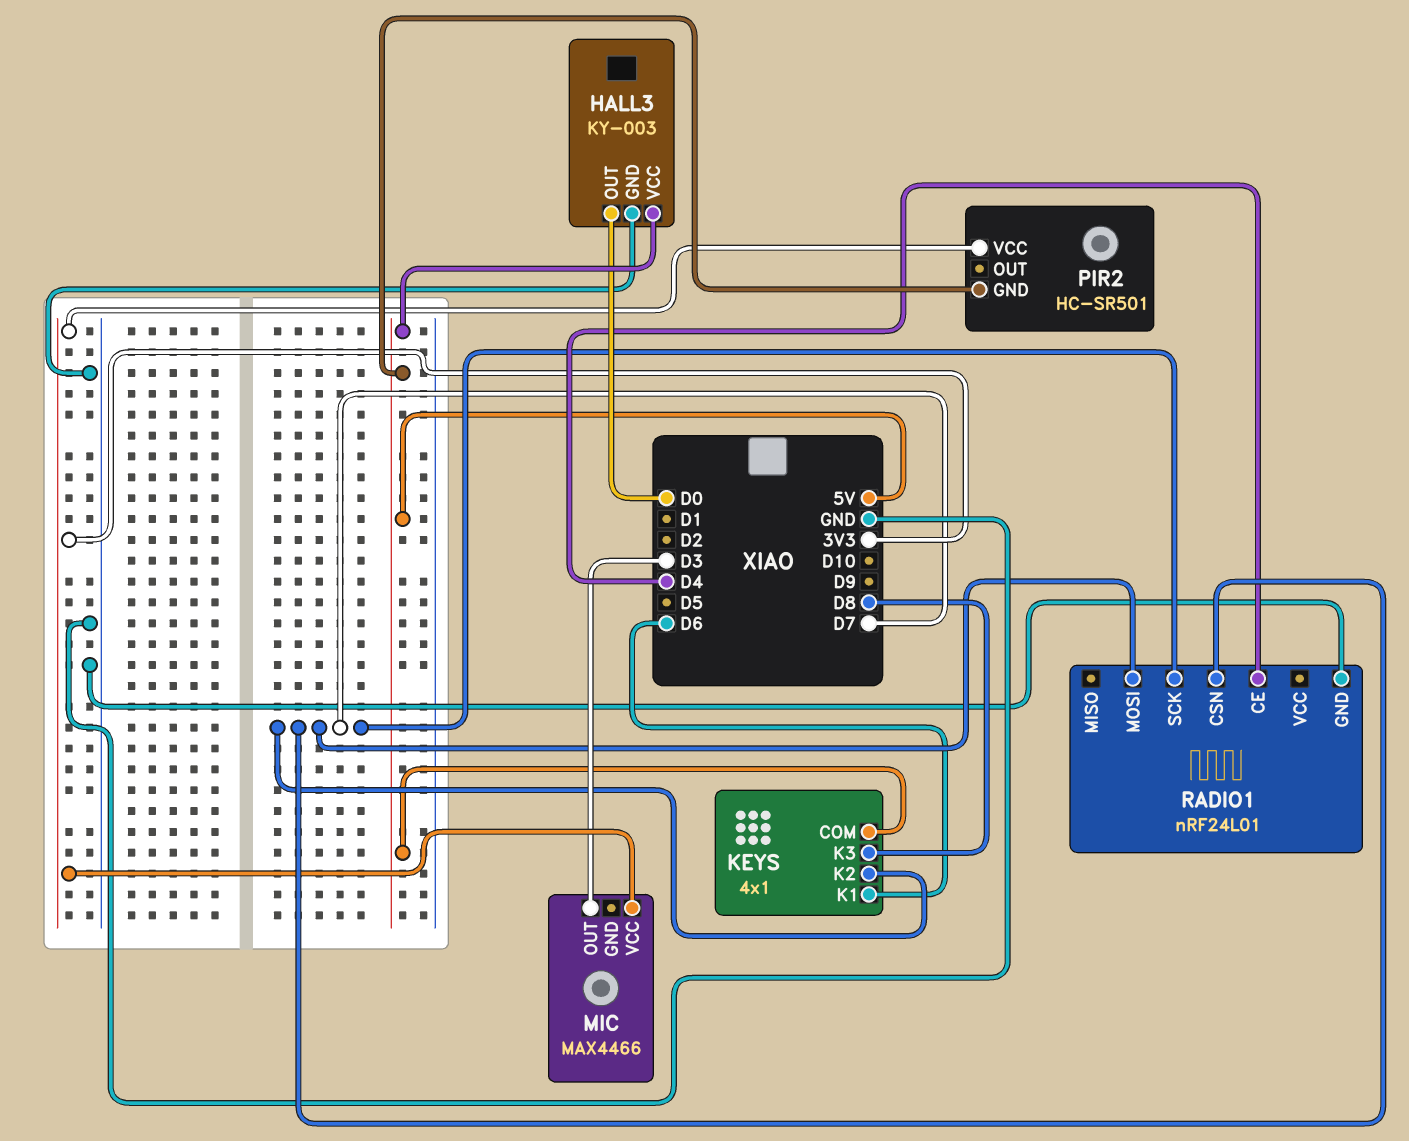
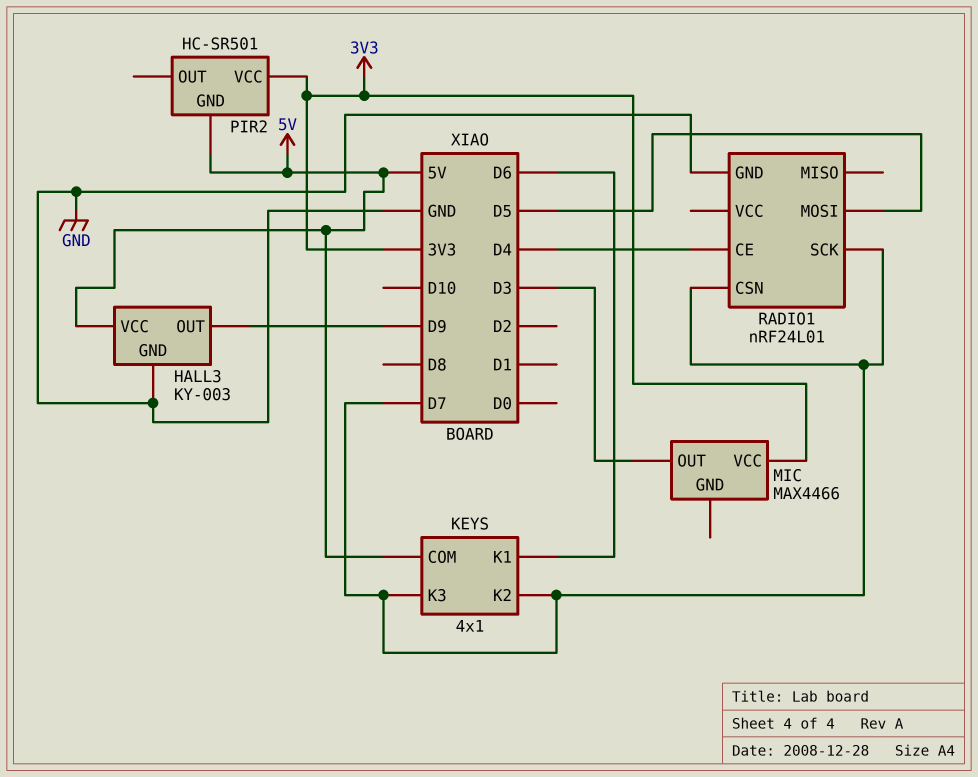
HALL3 pin OUT: D0 -> D9
KEYS pin K3: D8 -> D7
RADIO1 pin MOSI: D7 -> D5

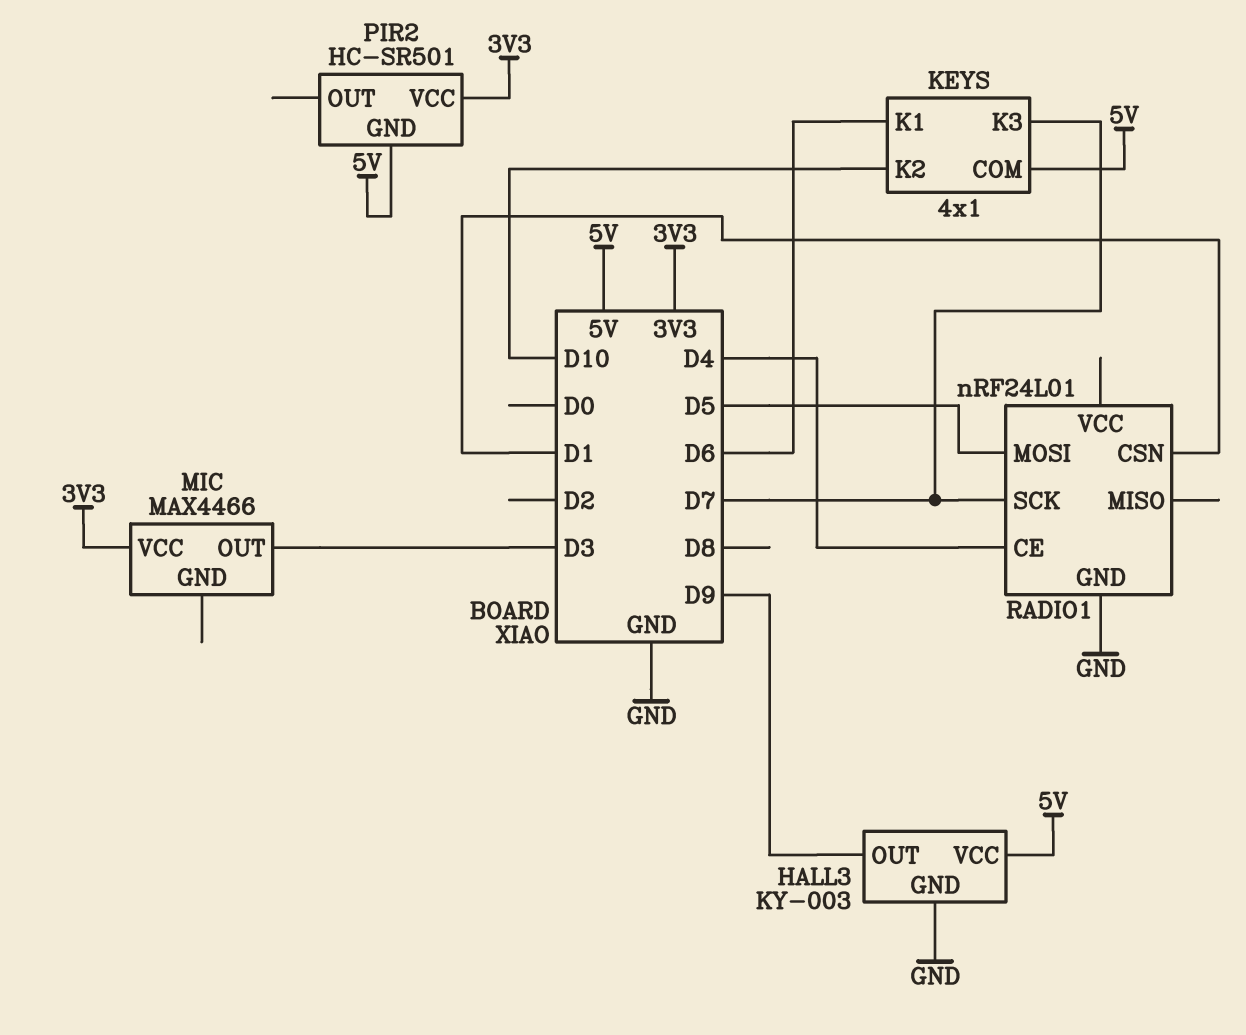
KEYS pin K2: D7 -> D10
RADIO1 pin CSN: D7 -> D1

